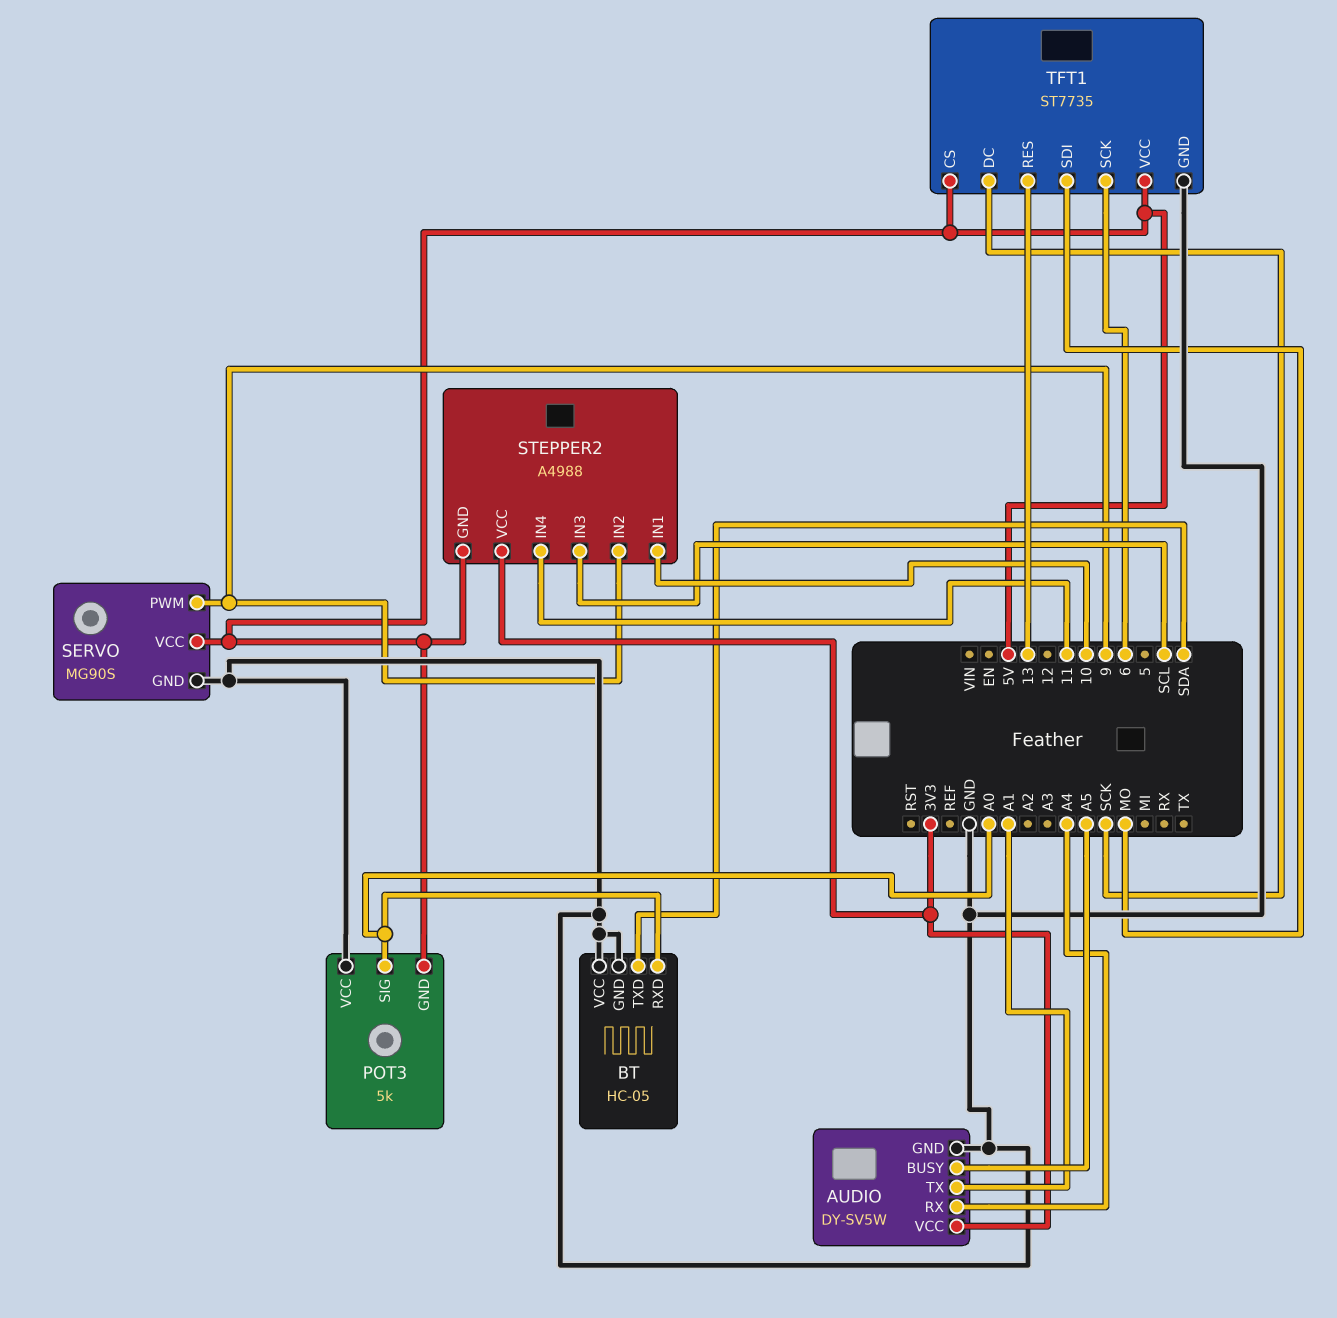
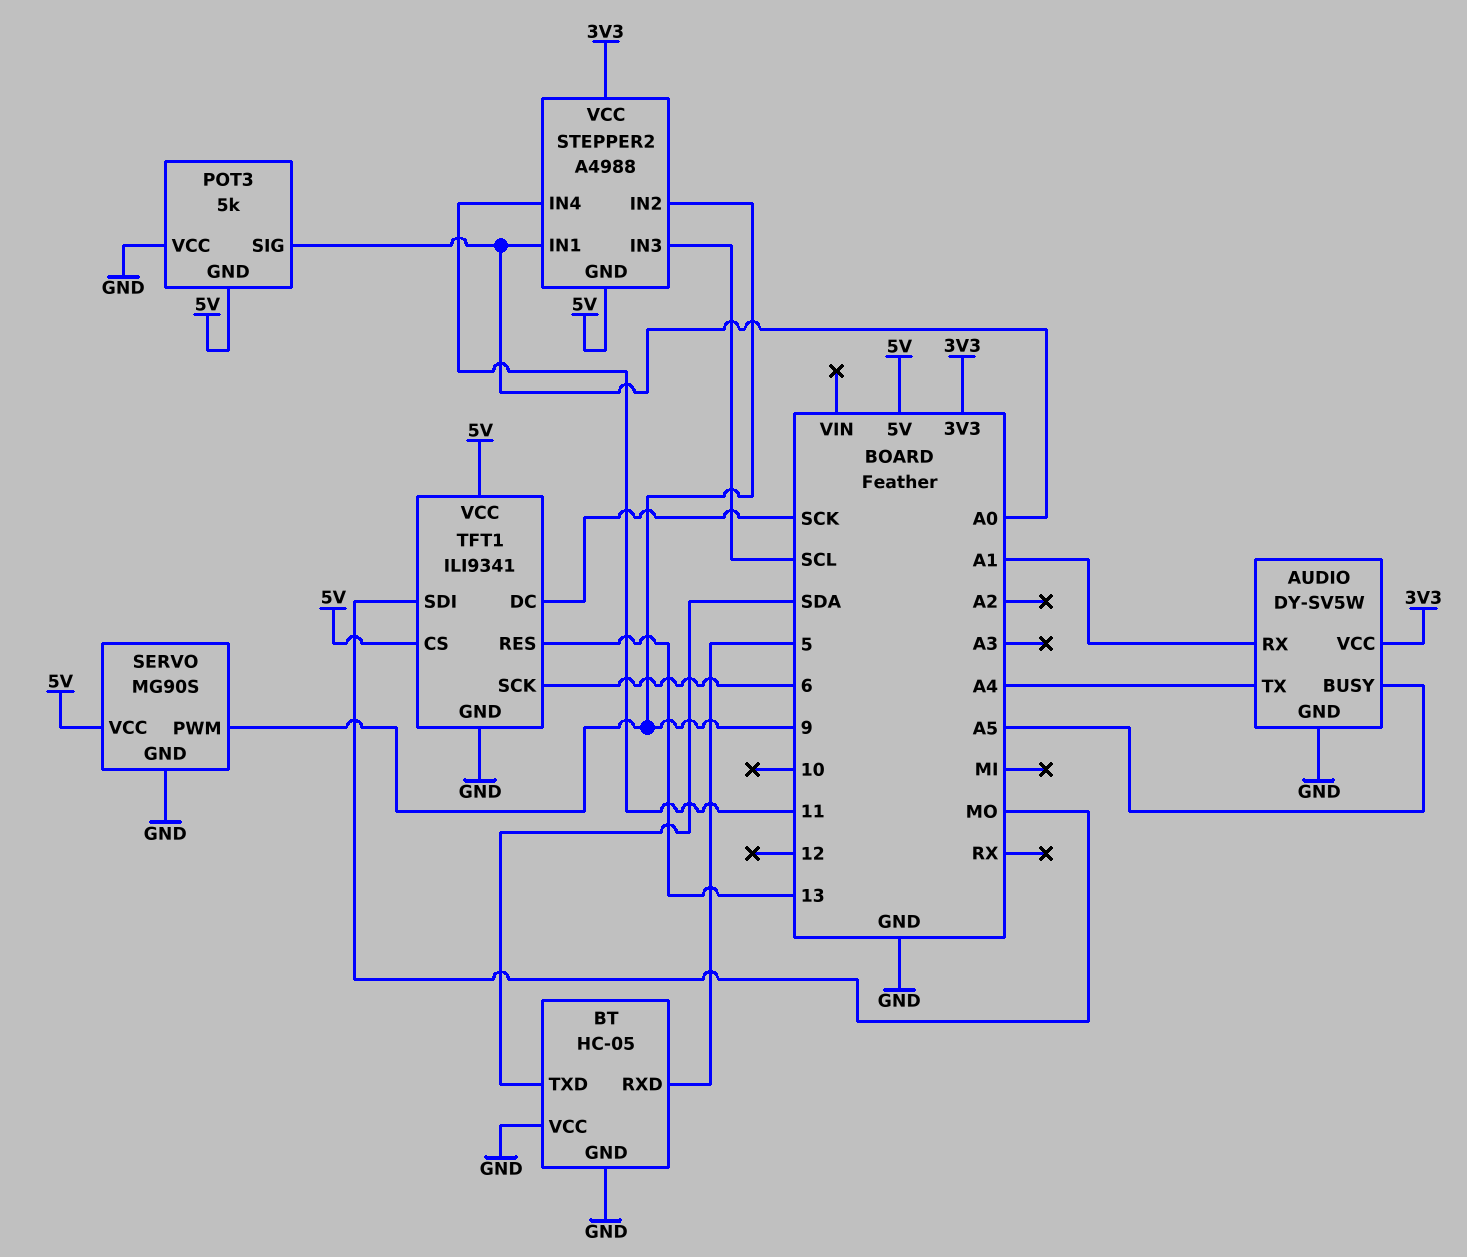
AUDIO pin RX: A4 -> A1
AUDIO pin TX: A1 -> A4
BT pin RXD: A0 -> 5
STEPPER2 pin IN1: 10 -> A0
TFT1: ST7735 -> ILI9341

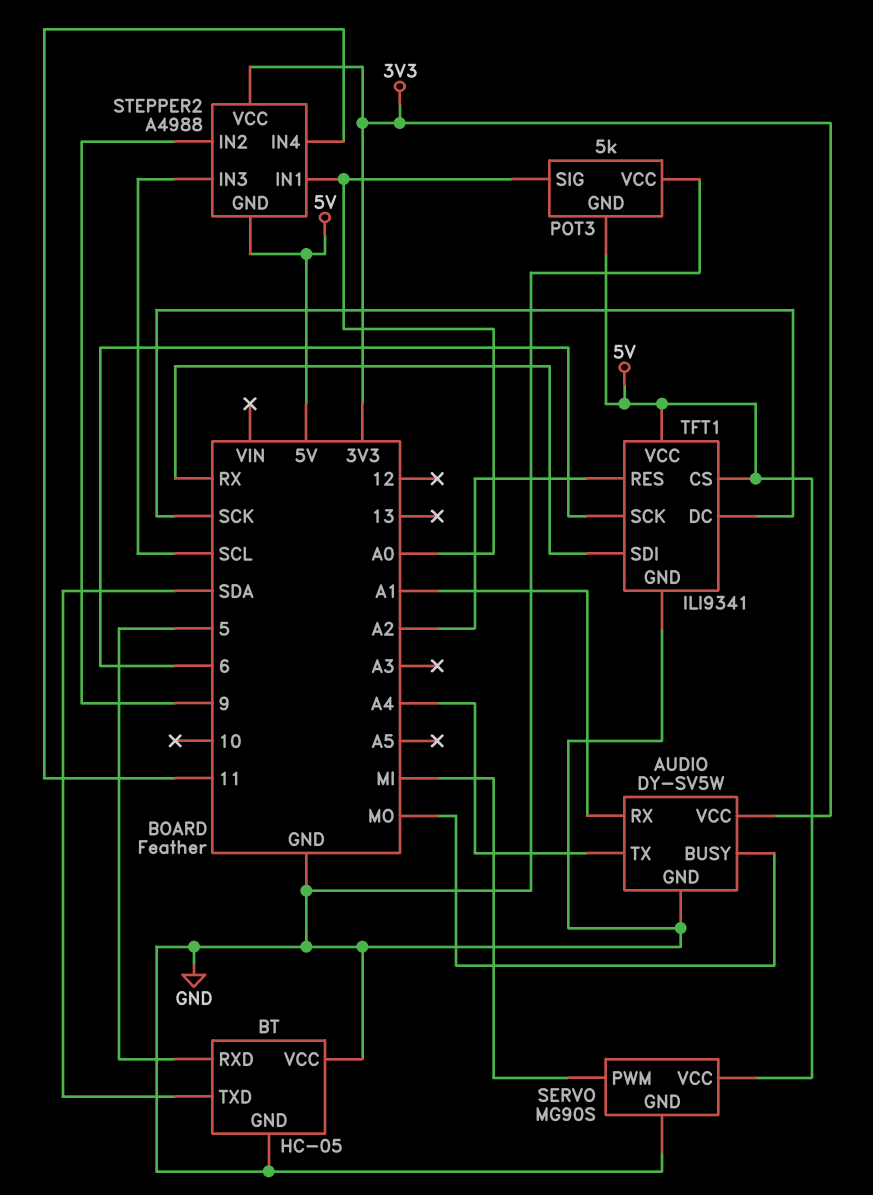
AUDIO pin BUSY: A5 -> MO
SERVO pin PWM: 9 -> MI
TFT1 pin RES: 13 -> A2
TFT1 pin SDI: MO -> RX

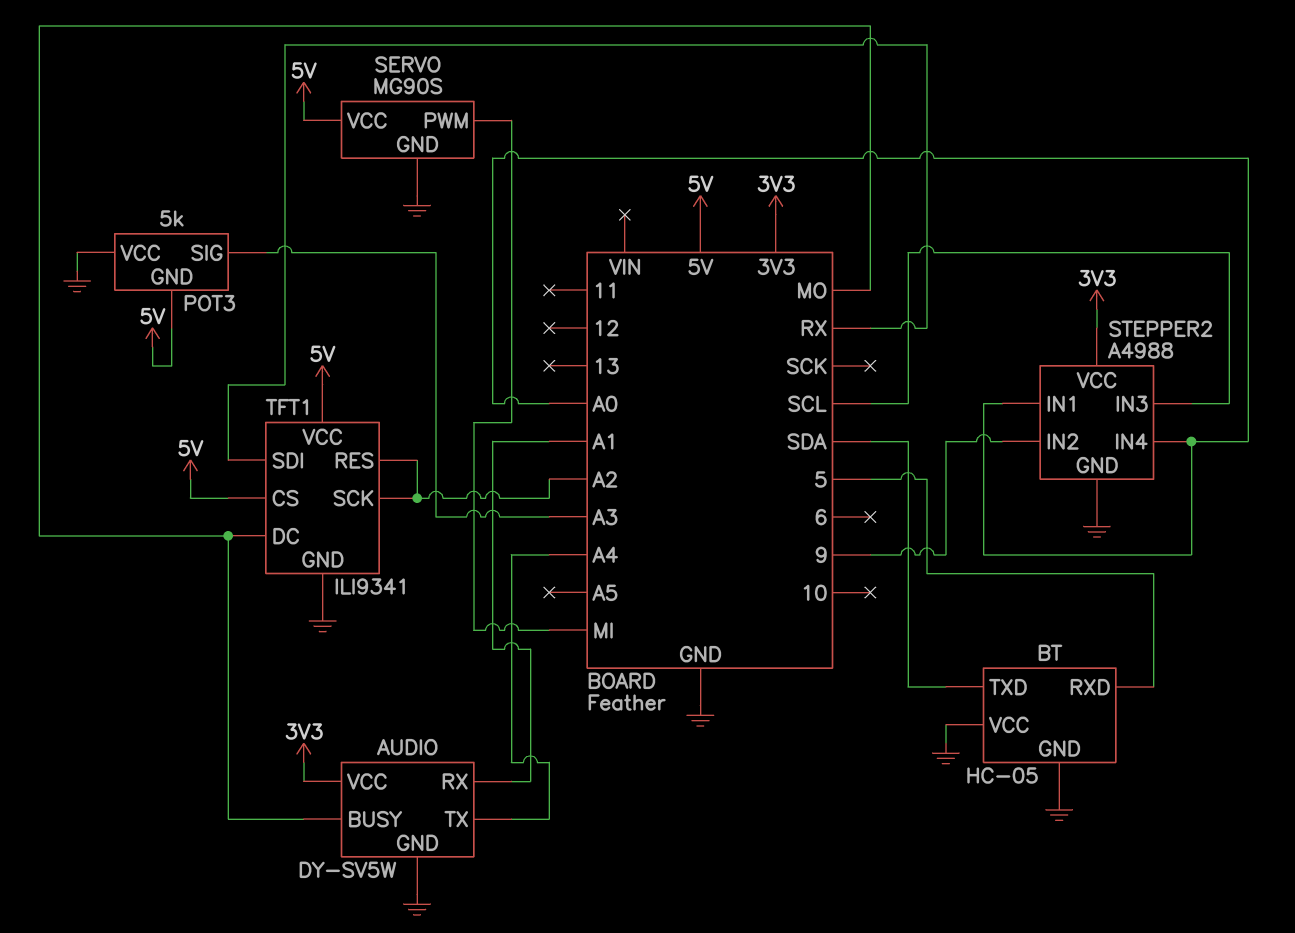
POT3 pin SIG: A0 -> A3
STEPPER2 pin GND: 5V -> GND
STEPPER2 pin IN4: 11 -> A0
TFT1 pin DC: SCK -> MO
TFT1 pin SCK: 6 -> A2

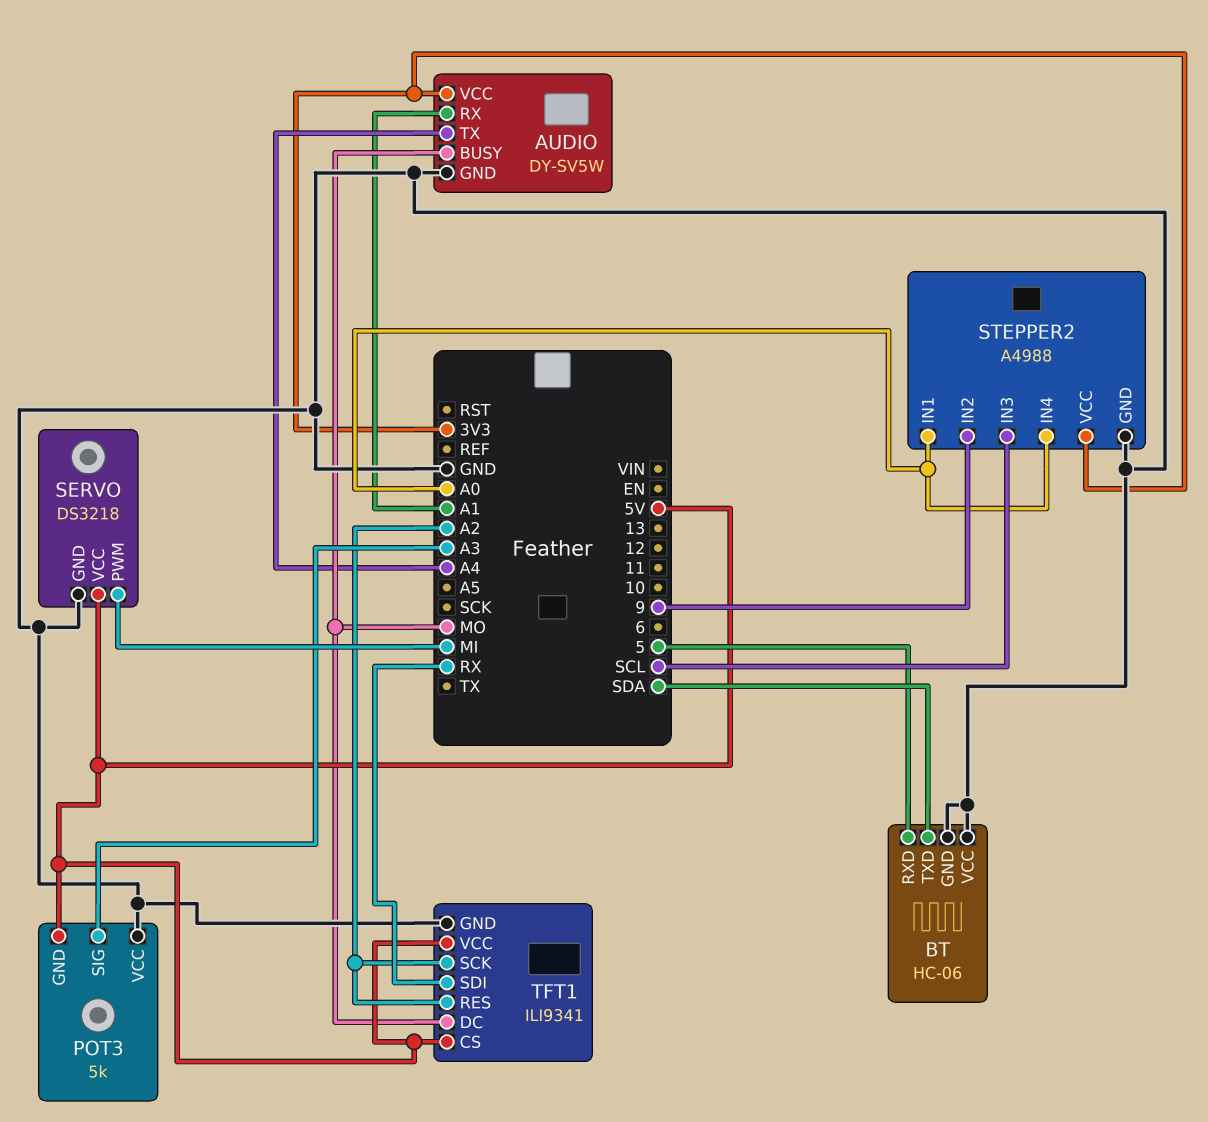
BT: HC-05 -> HC-06
SERVO: MG90S -> DS3218

